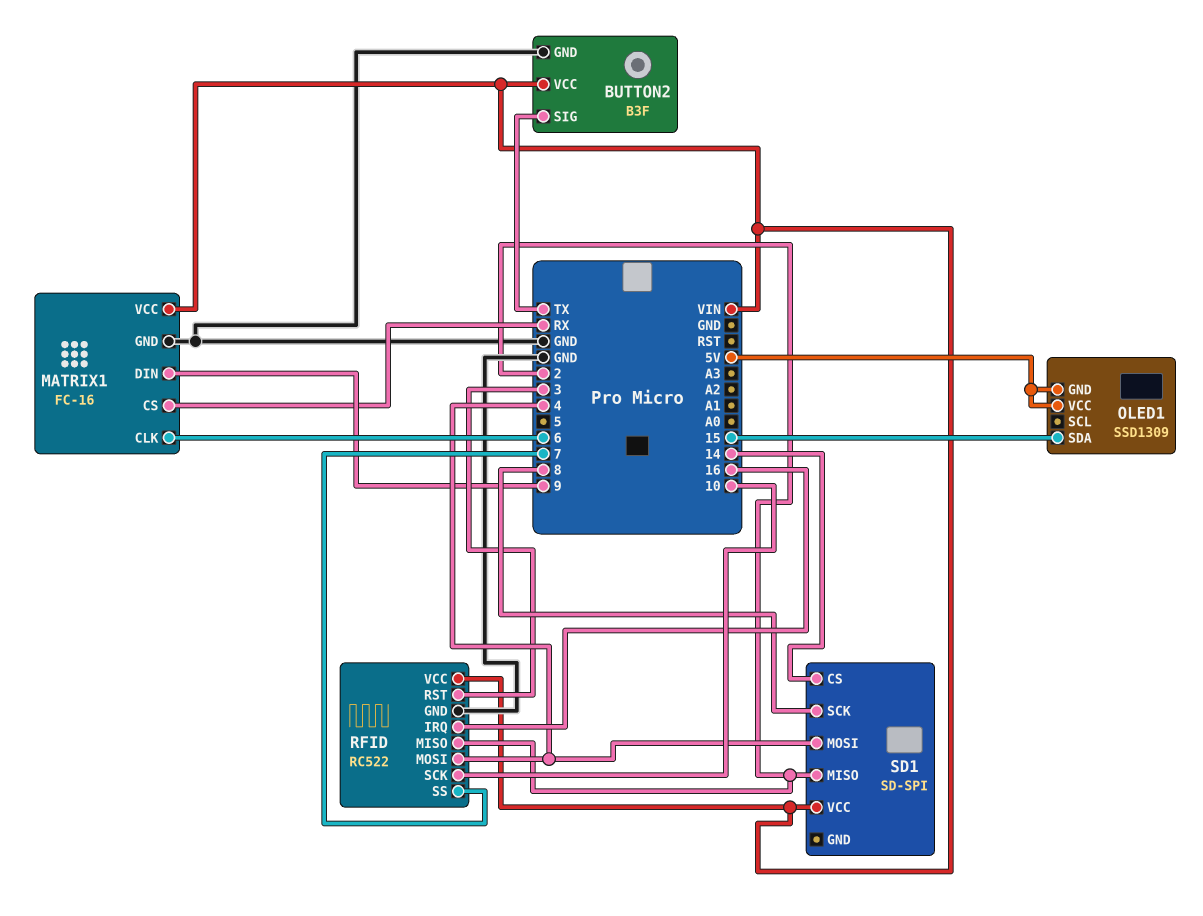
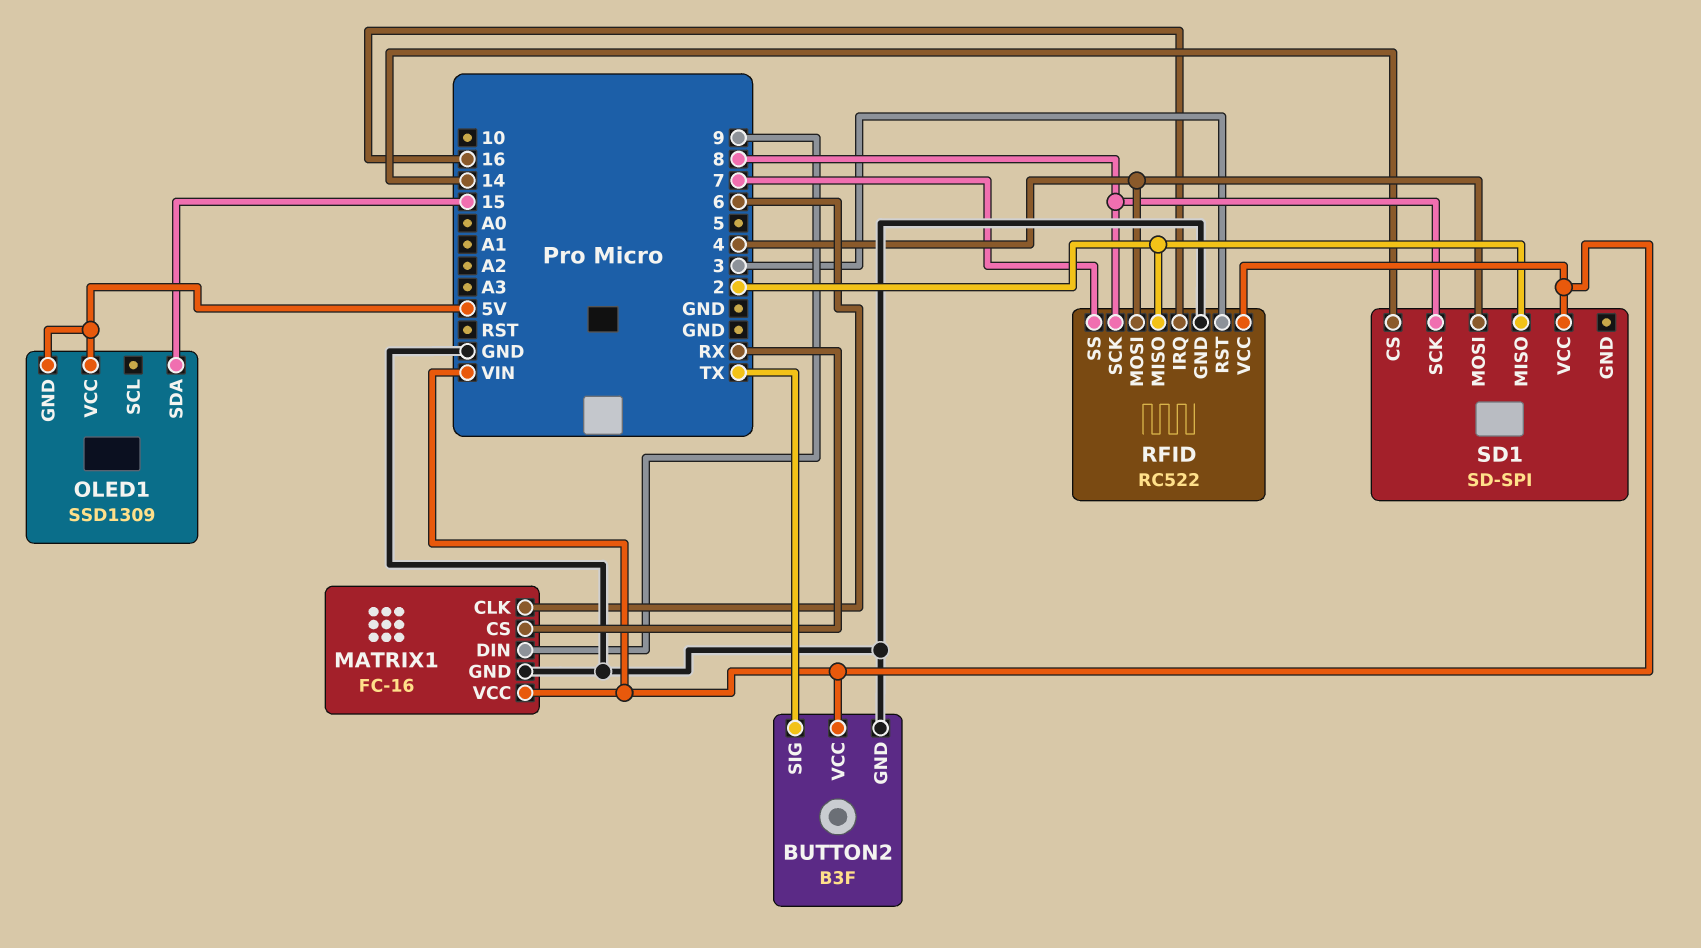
RFID pin SCK: 10 -> 8

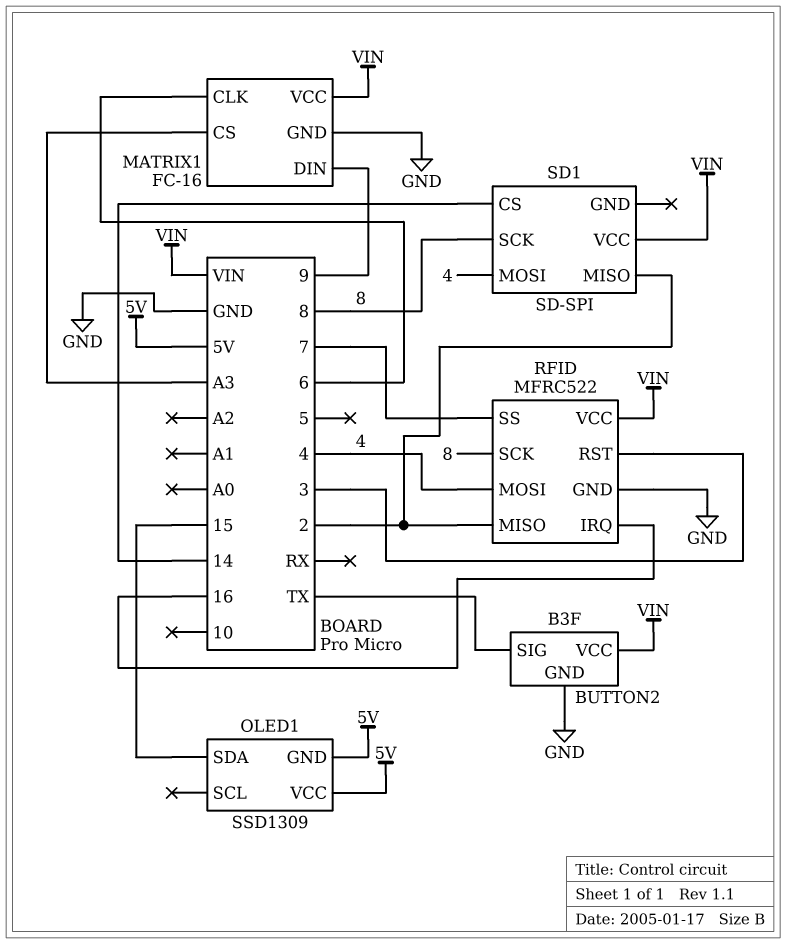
MATRIX1 pin CS: RX -> A3
RFID: RC522 -> MFRC522

